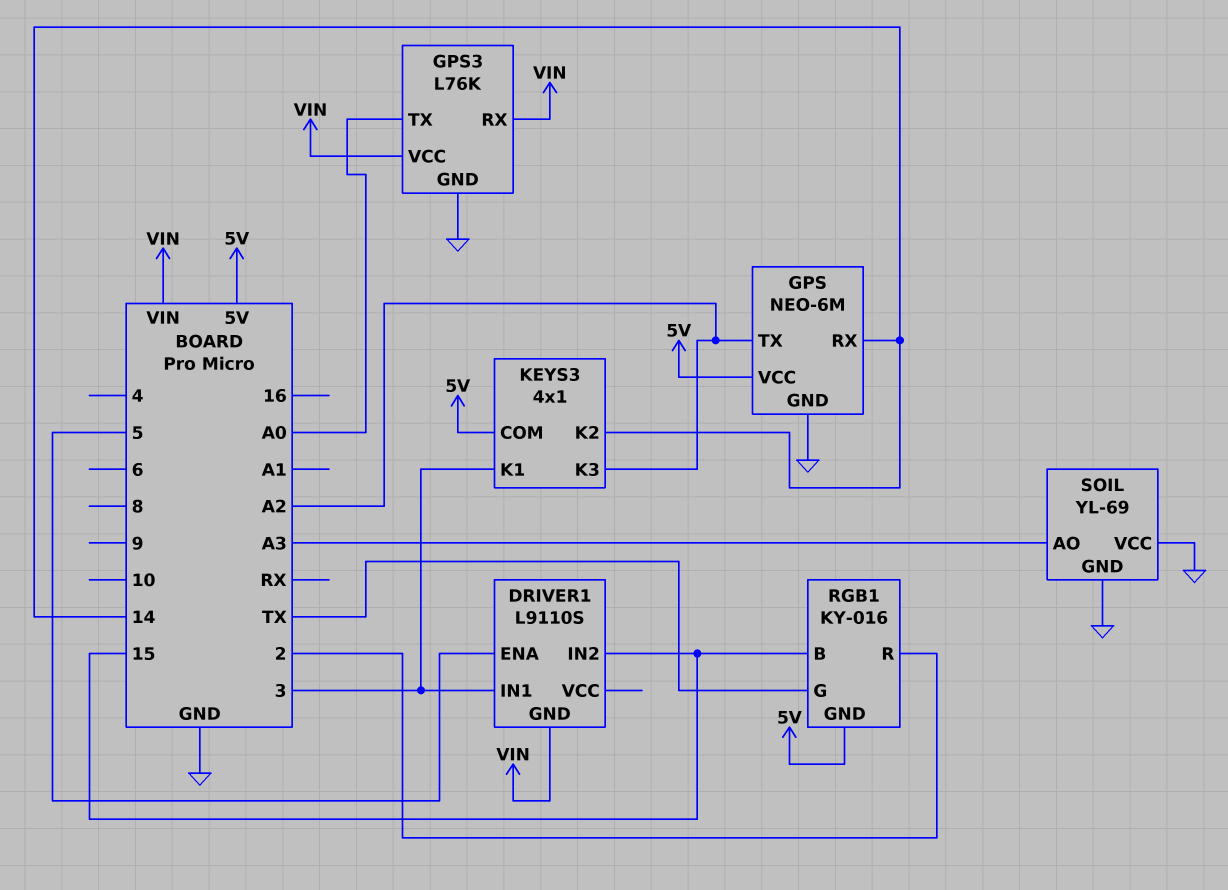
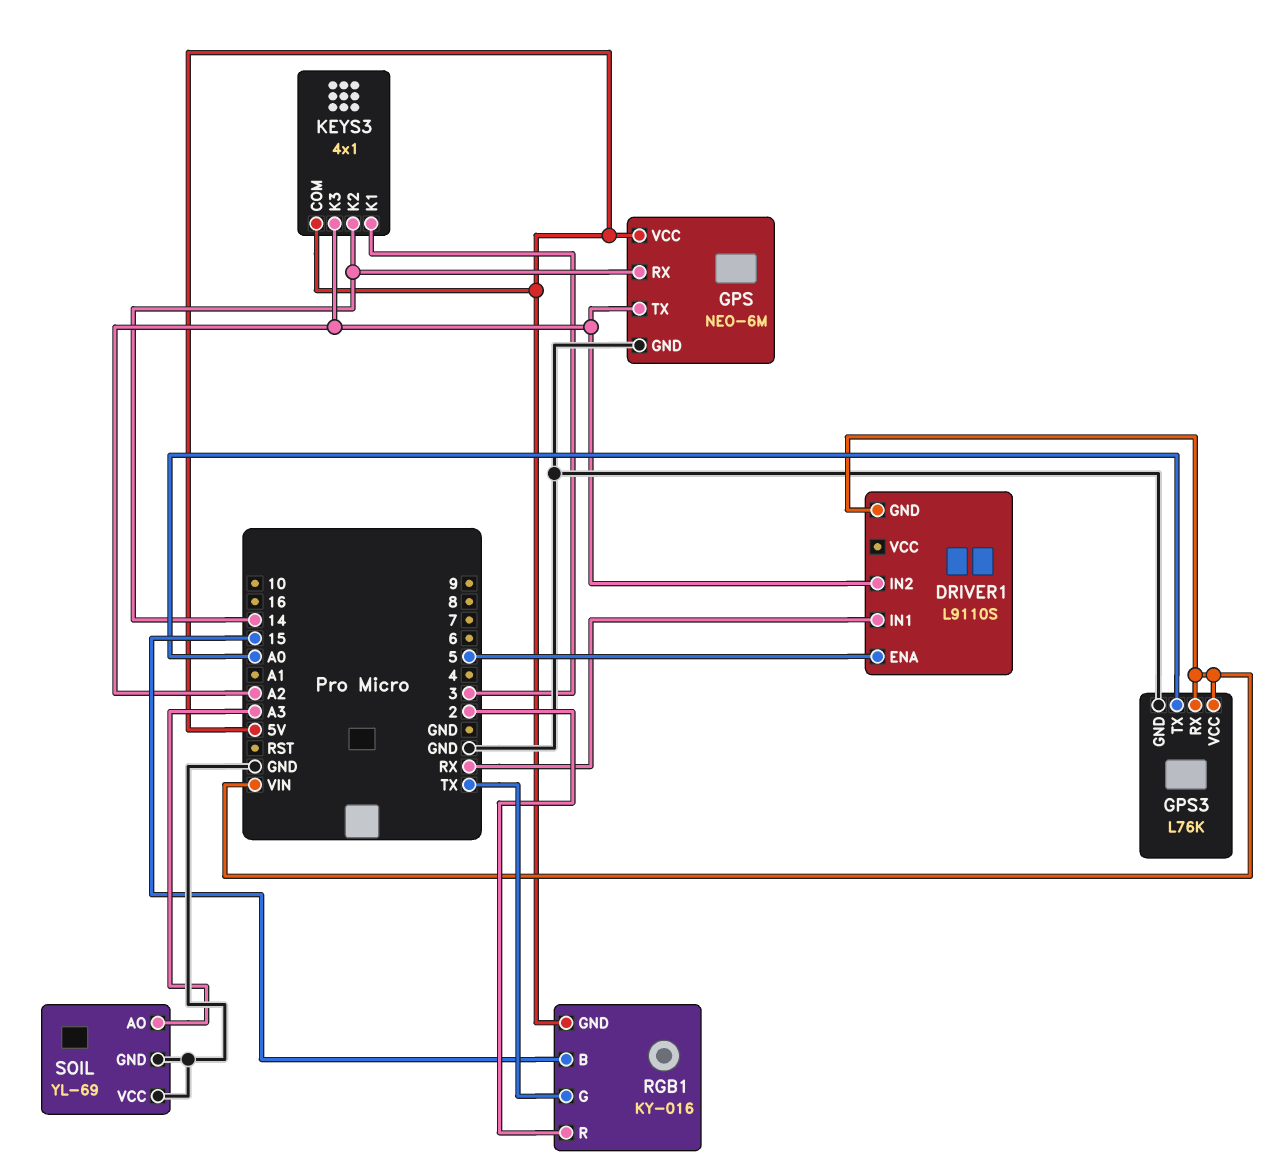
DRIVER1 pin IN1: 3 -> RX
DRIVER1 pin IN2: 15 -> A2

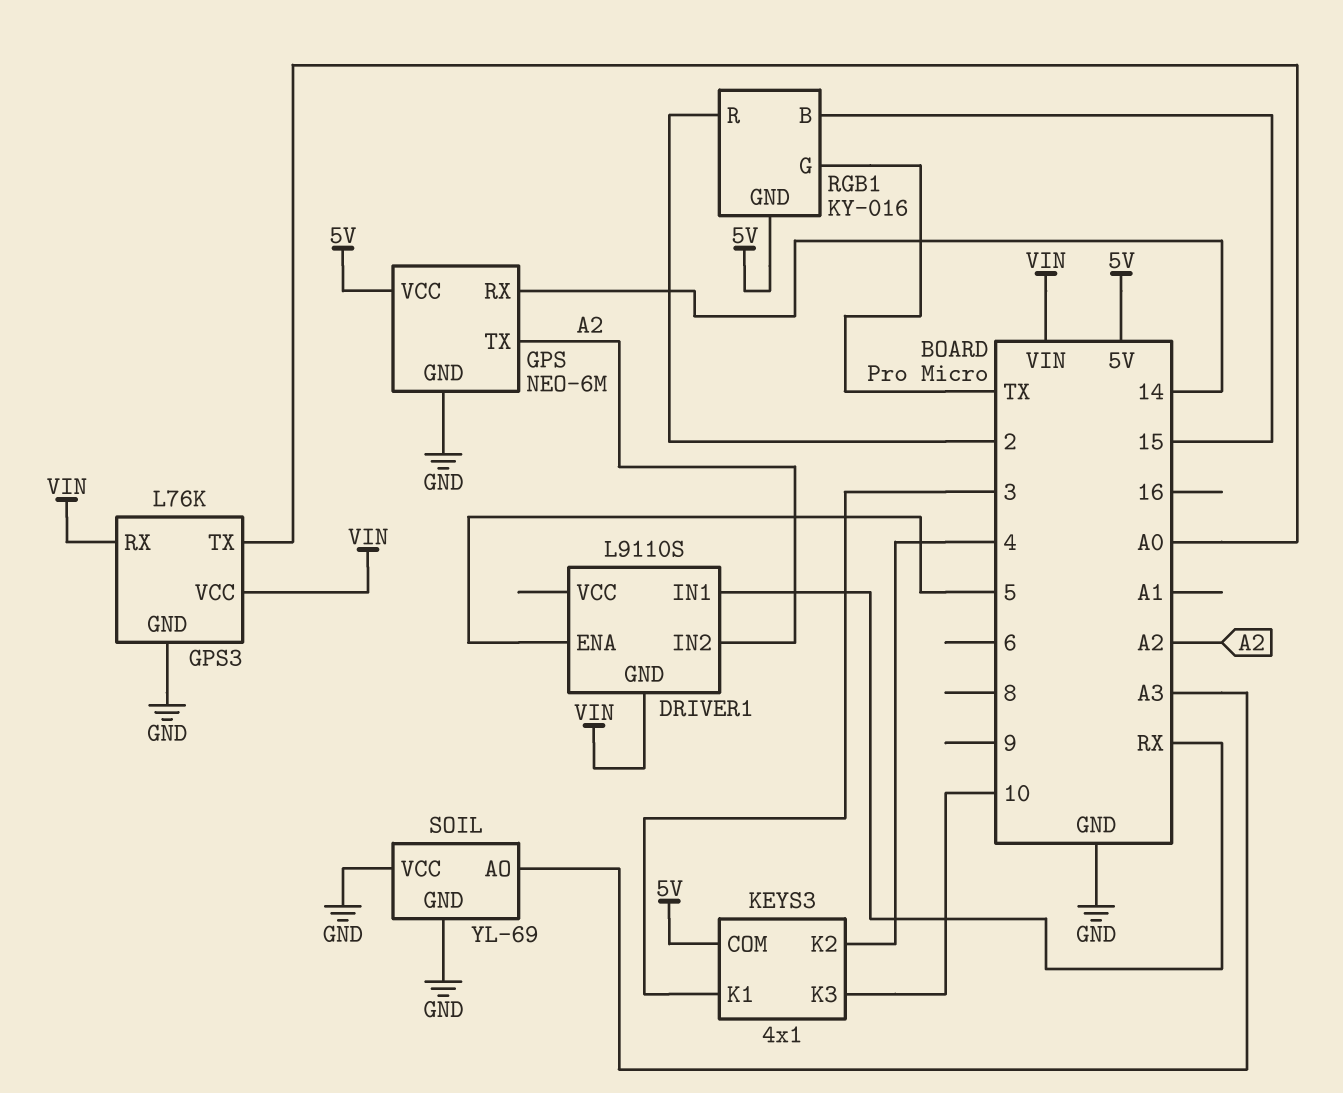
KEYS3 pin K2: 14 -> 4
KEYS3 pin K3: A2 -> 10

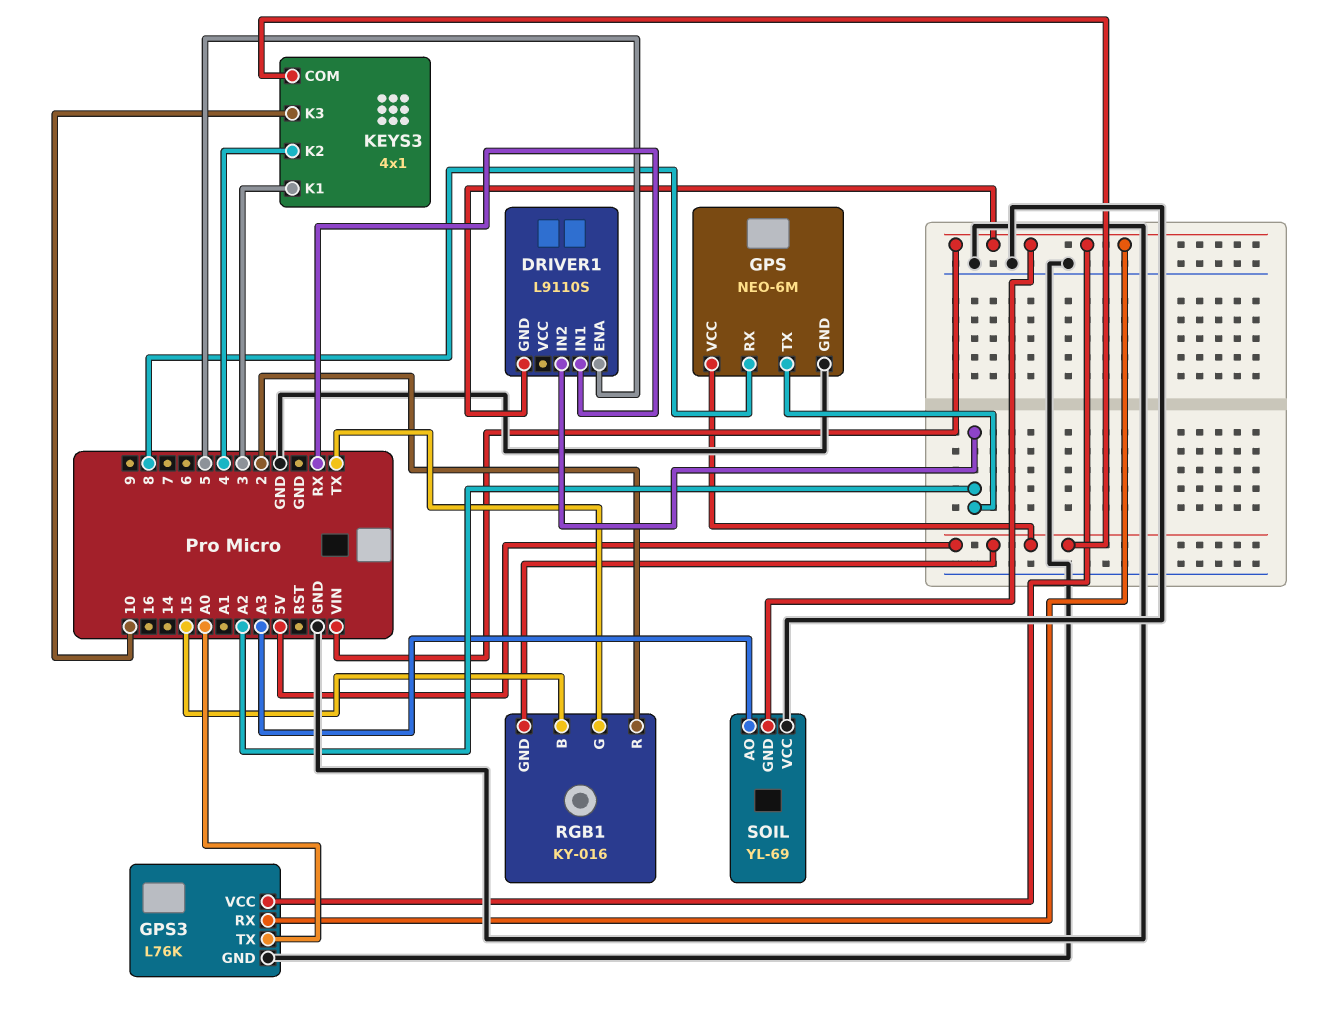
GPS pin RX: 14 -> 8
SOIL pin GND: GND -> VIN

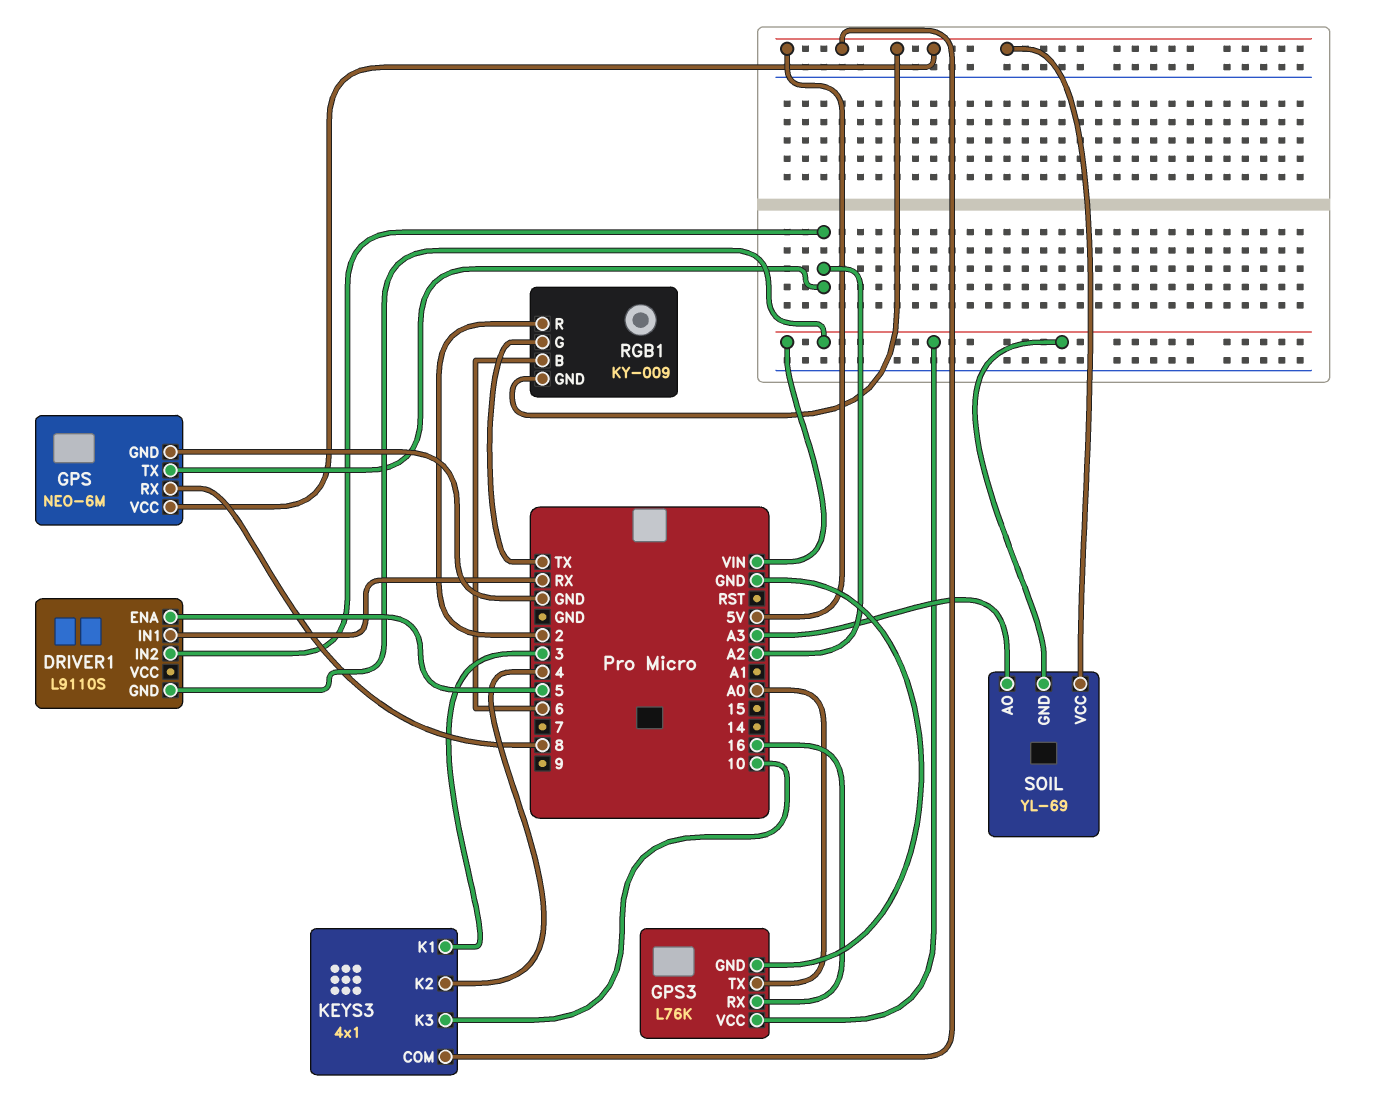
GPS3 pin RX: VIN -> 16
RGB1: KY-016 -> KY-009
RGB1 pin B: 15 -> 6
SOIL pin VCC: GND -> 5V

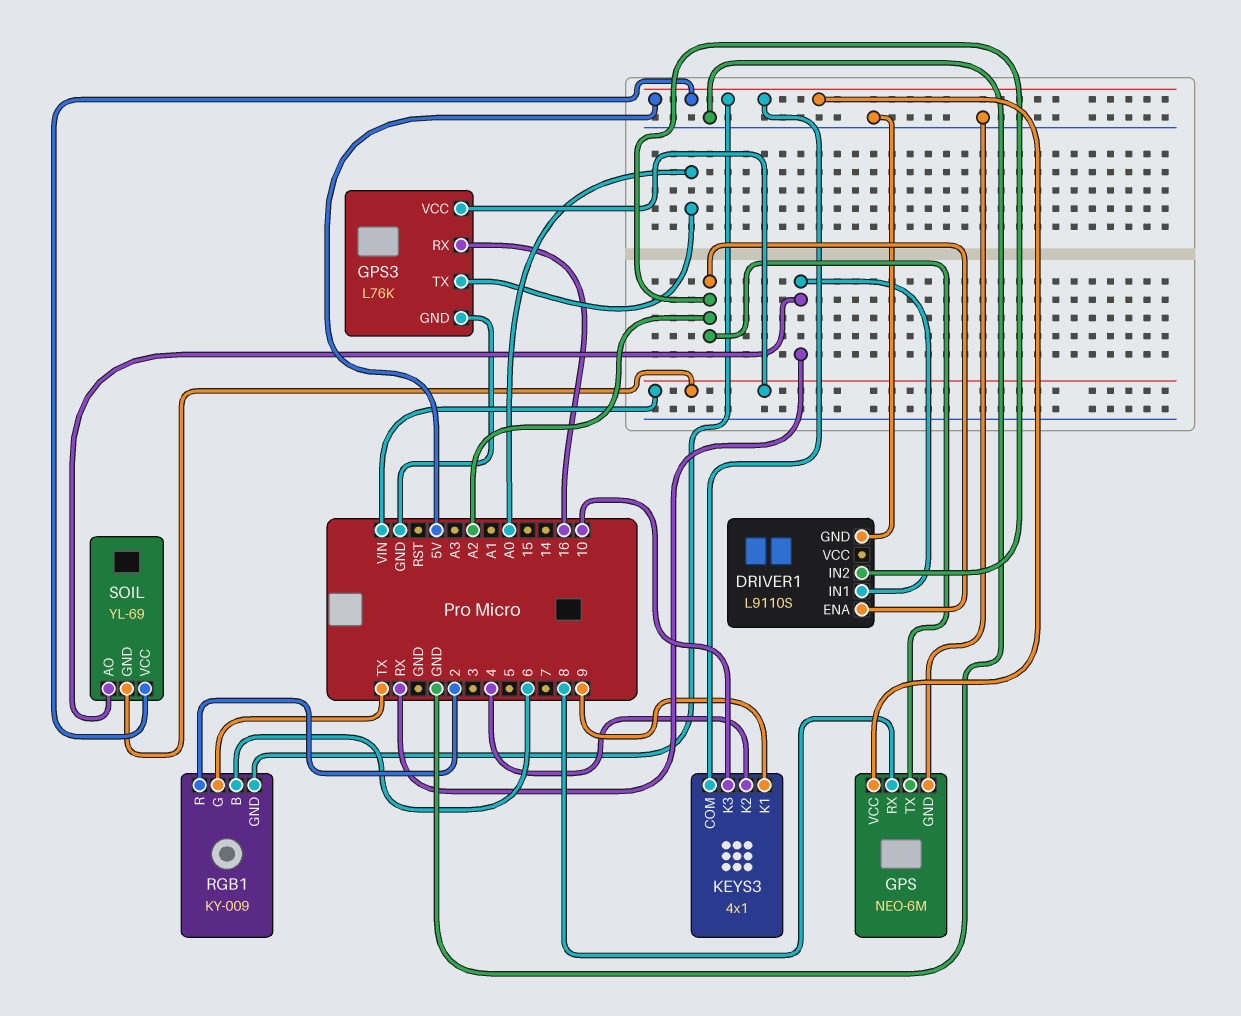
DRIVER1 pin ENA: 5 -> A2
DRIVER1 pin GND: VIN -> GND
KEYS3 pin K1: 3 -> 9
SOIL pin AO: A3 -> RX

